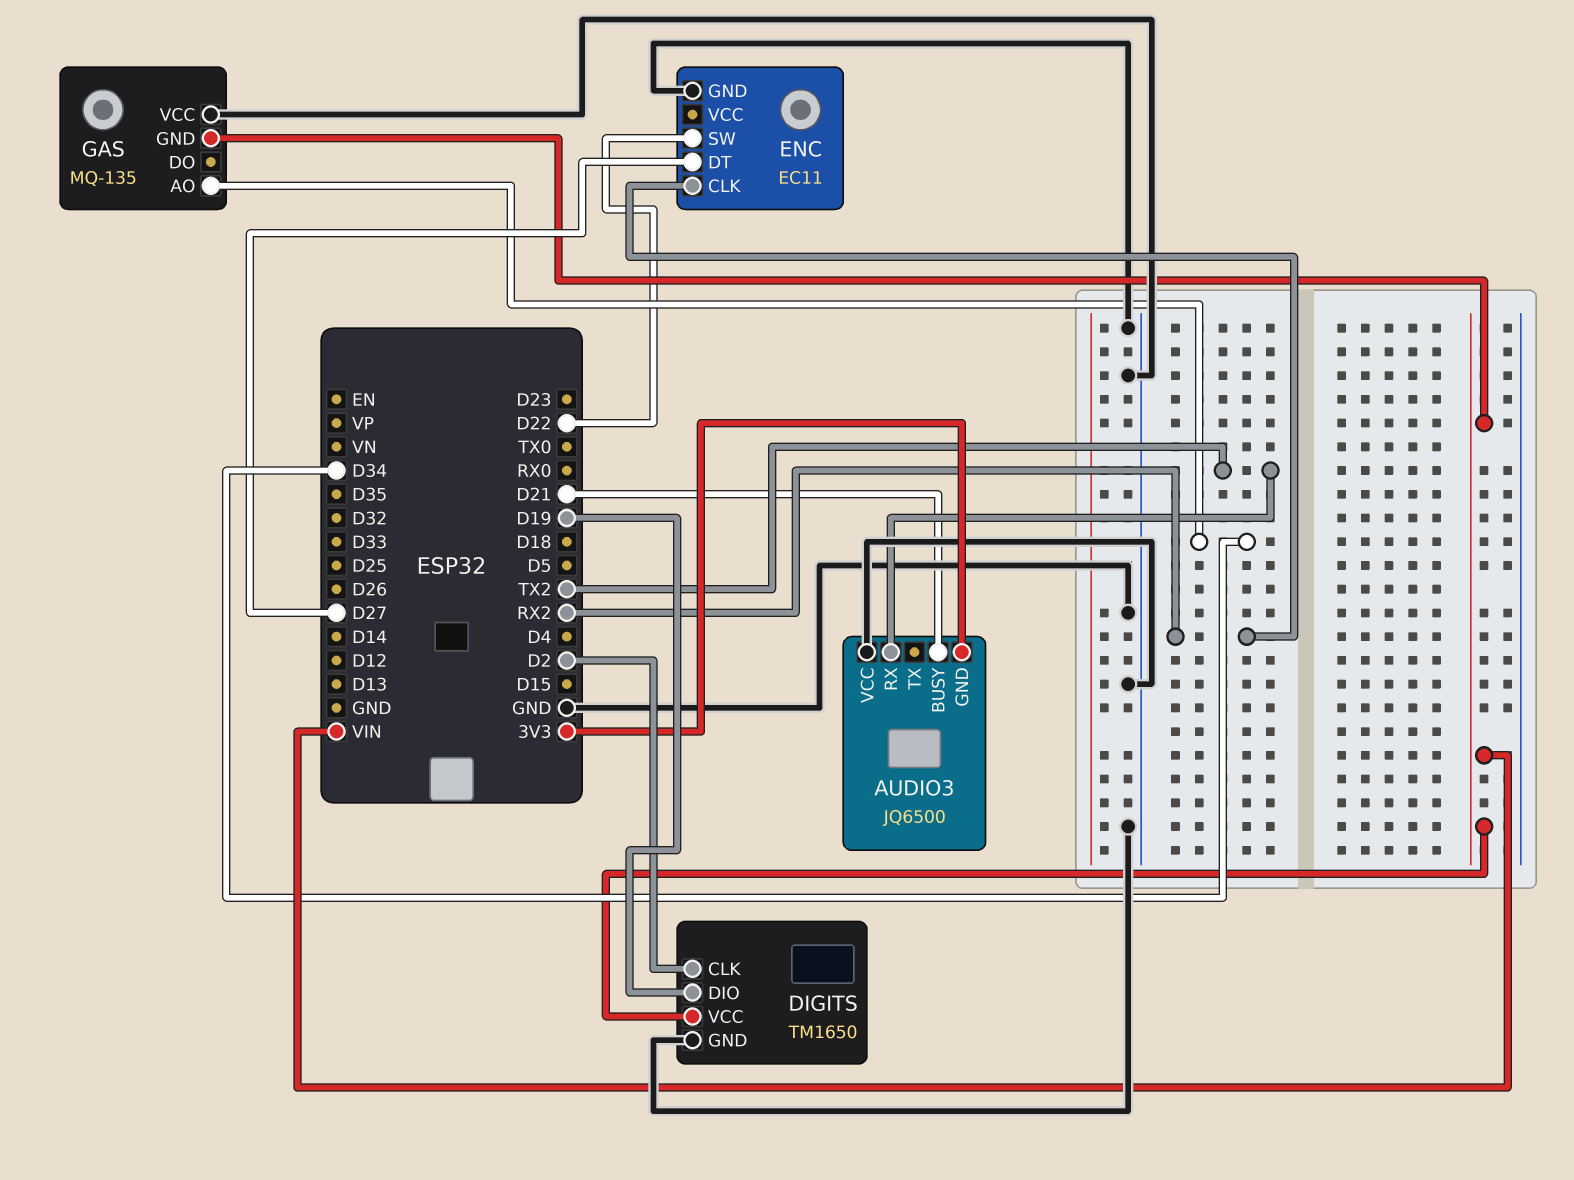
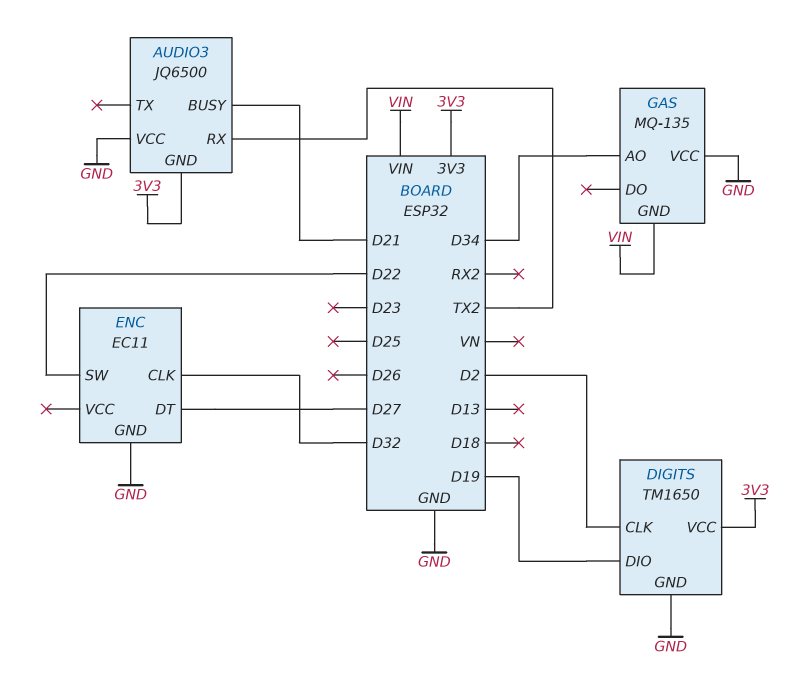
DIGITS pin VCC: VIN -> 3V3
ENC pin CLK: RX2 -> D32

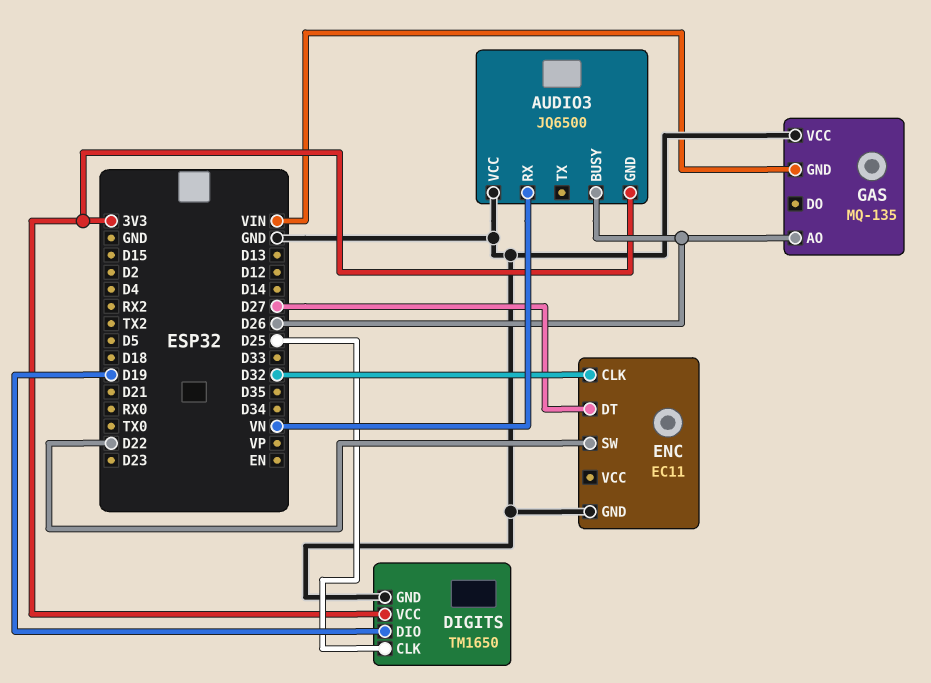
AUDIO3 pin BUSY: D21 -> D26
AUDIO3 pin RX: TX2 -> VN
DIGITS pin CLK: D2 -> D25
GAS pin AO: D34 -> D26

